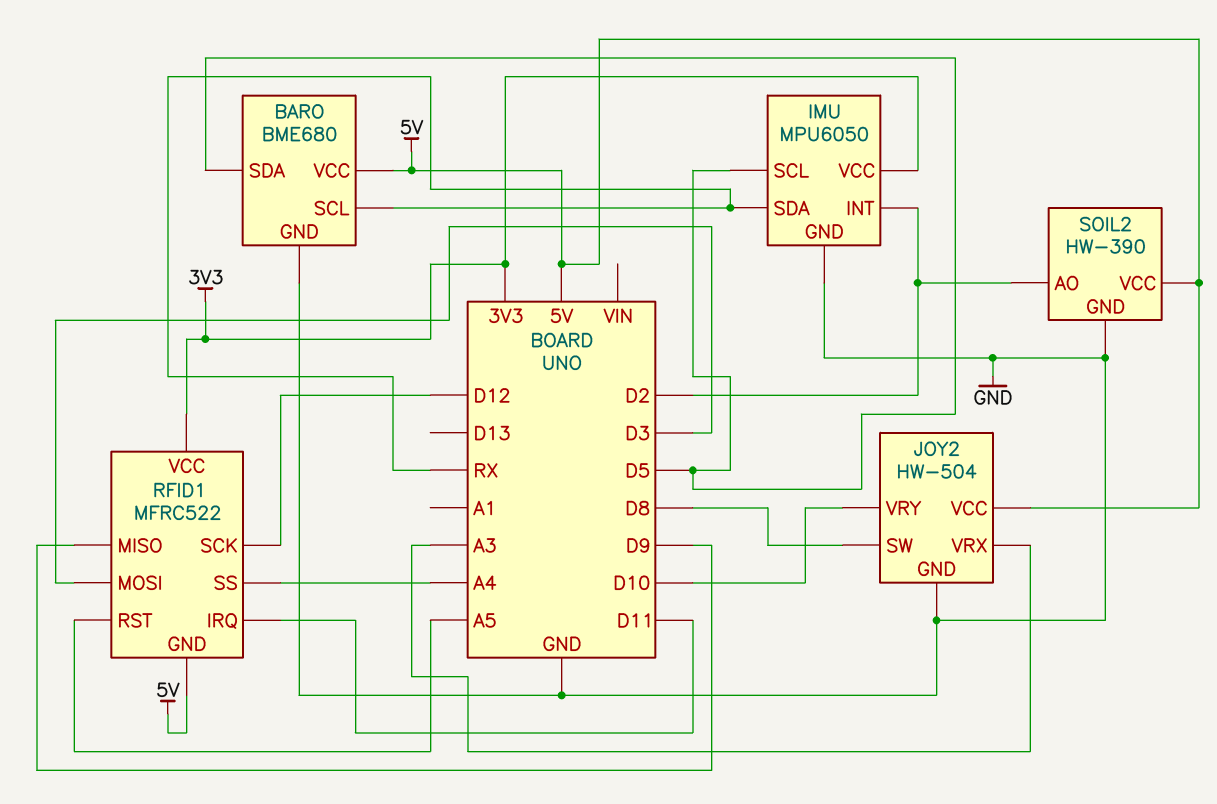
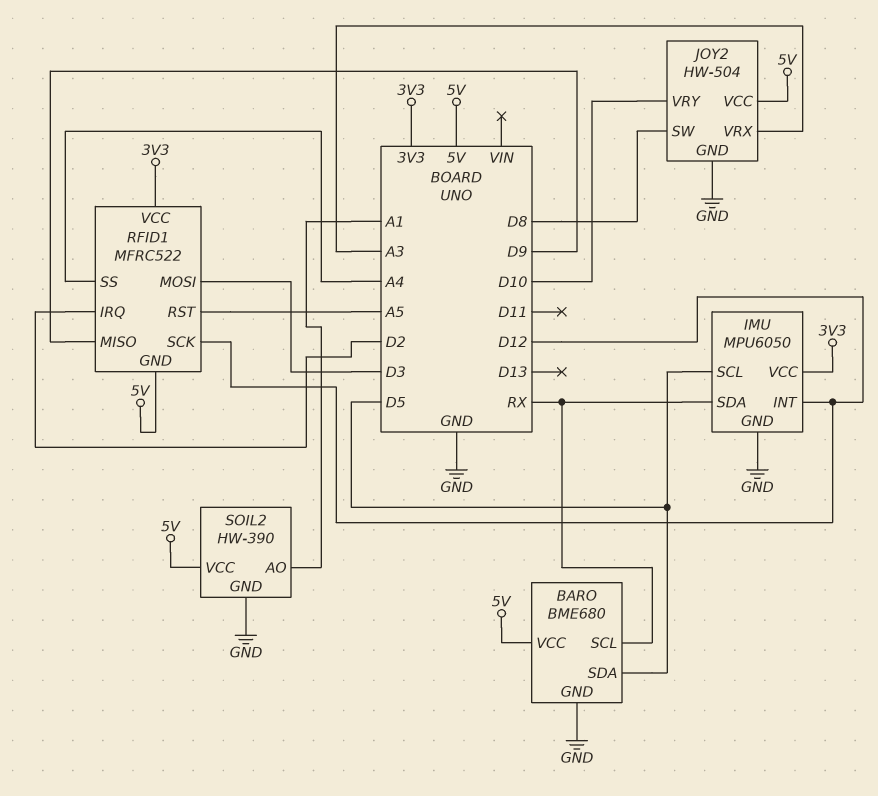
IMU pin INT: D2 -> D12
RFID1 pin IRQ: D11 -> D2
SOIL2 pin AO: D2 -> A1

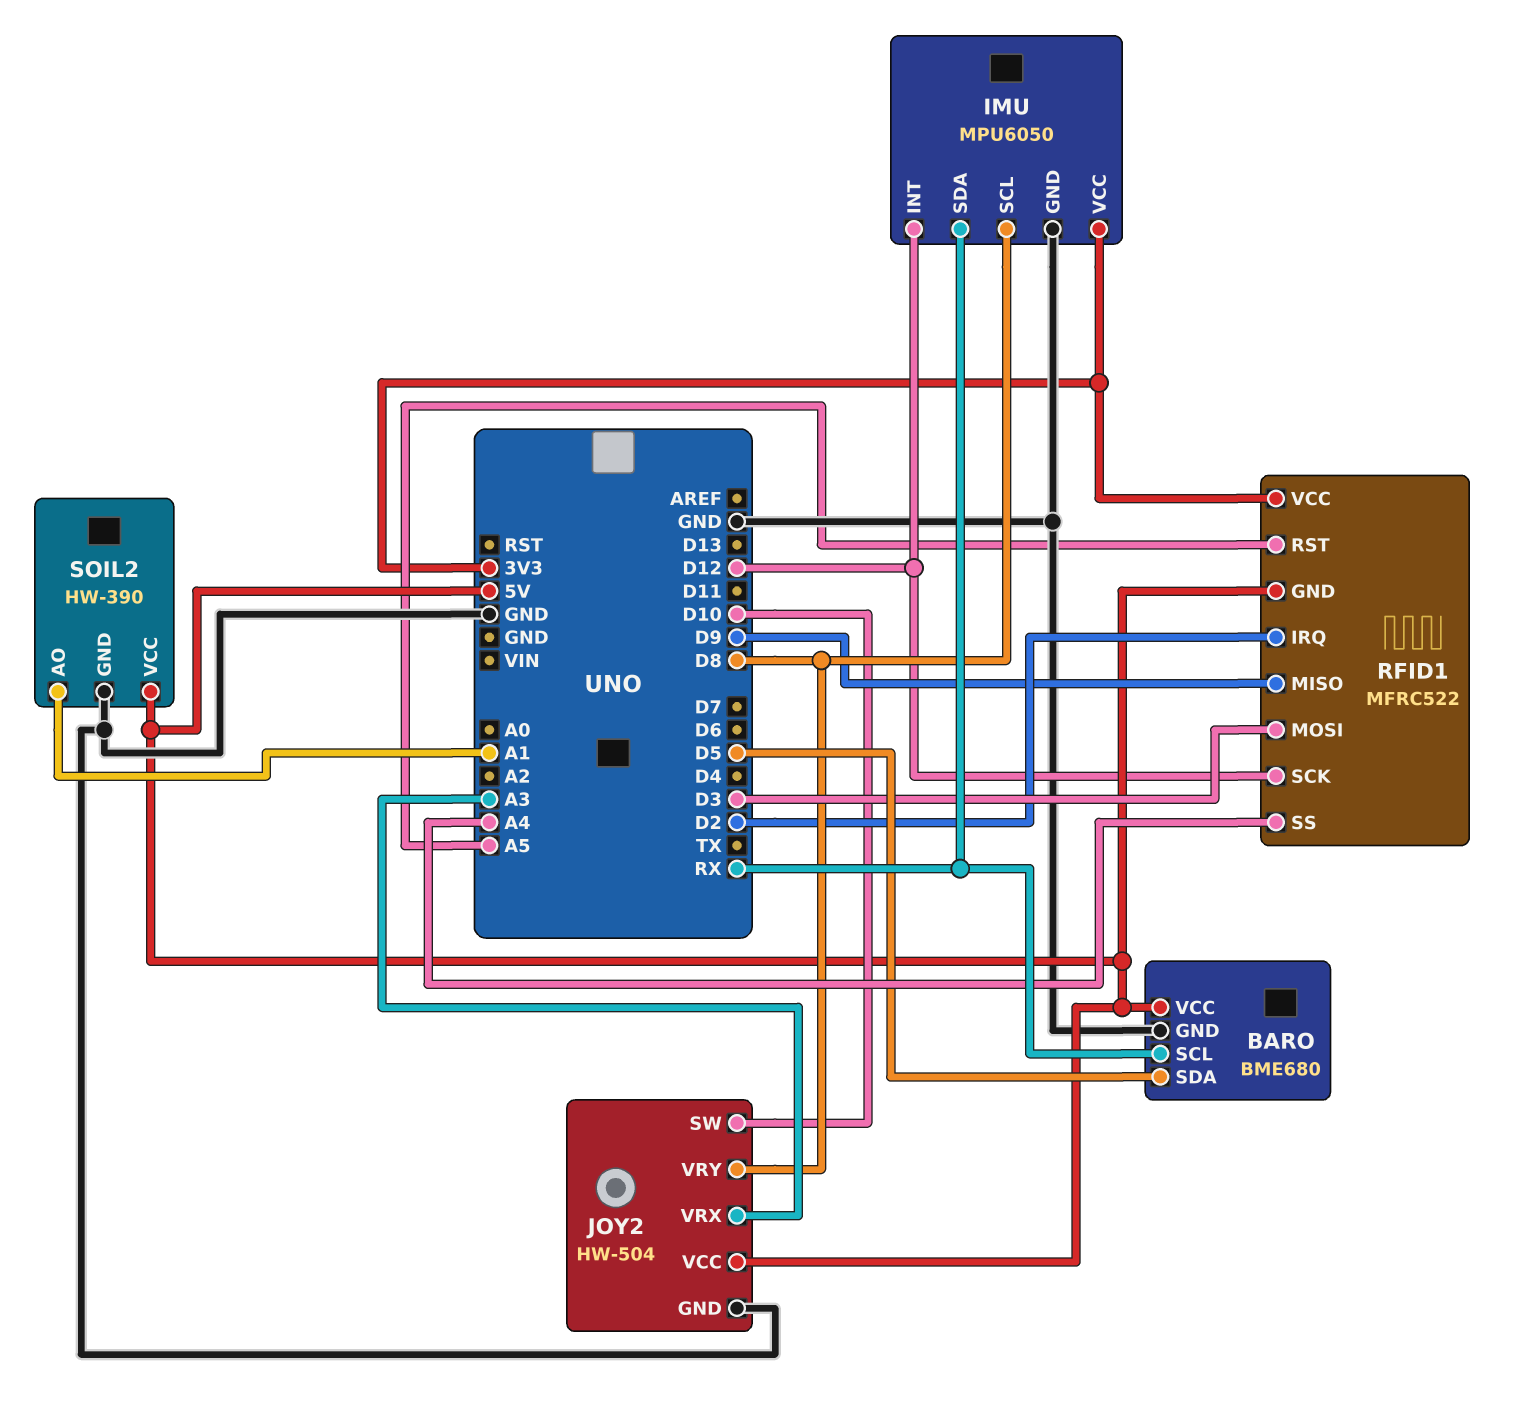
IMU pin SCL: D5 -> D8
JOY2 pin SW: D8 -> D10
JOY2 pin VRY: D10 -> D8

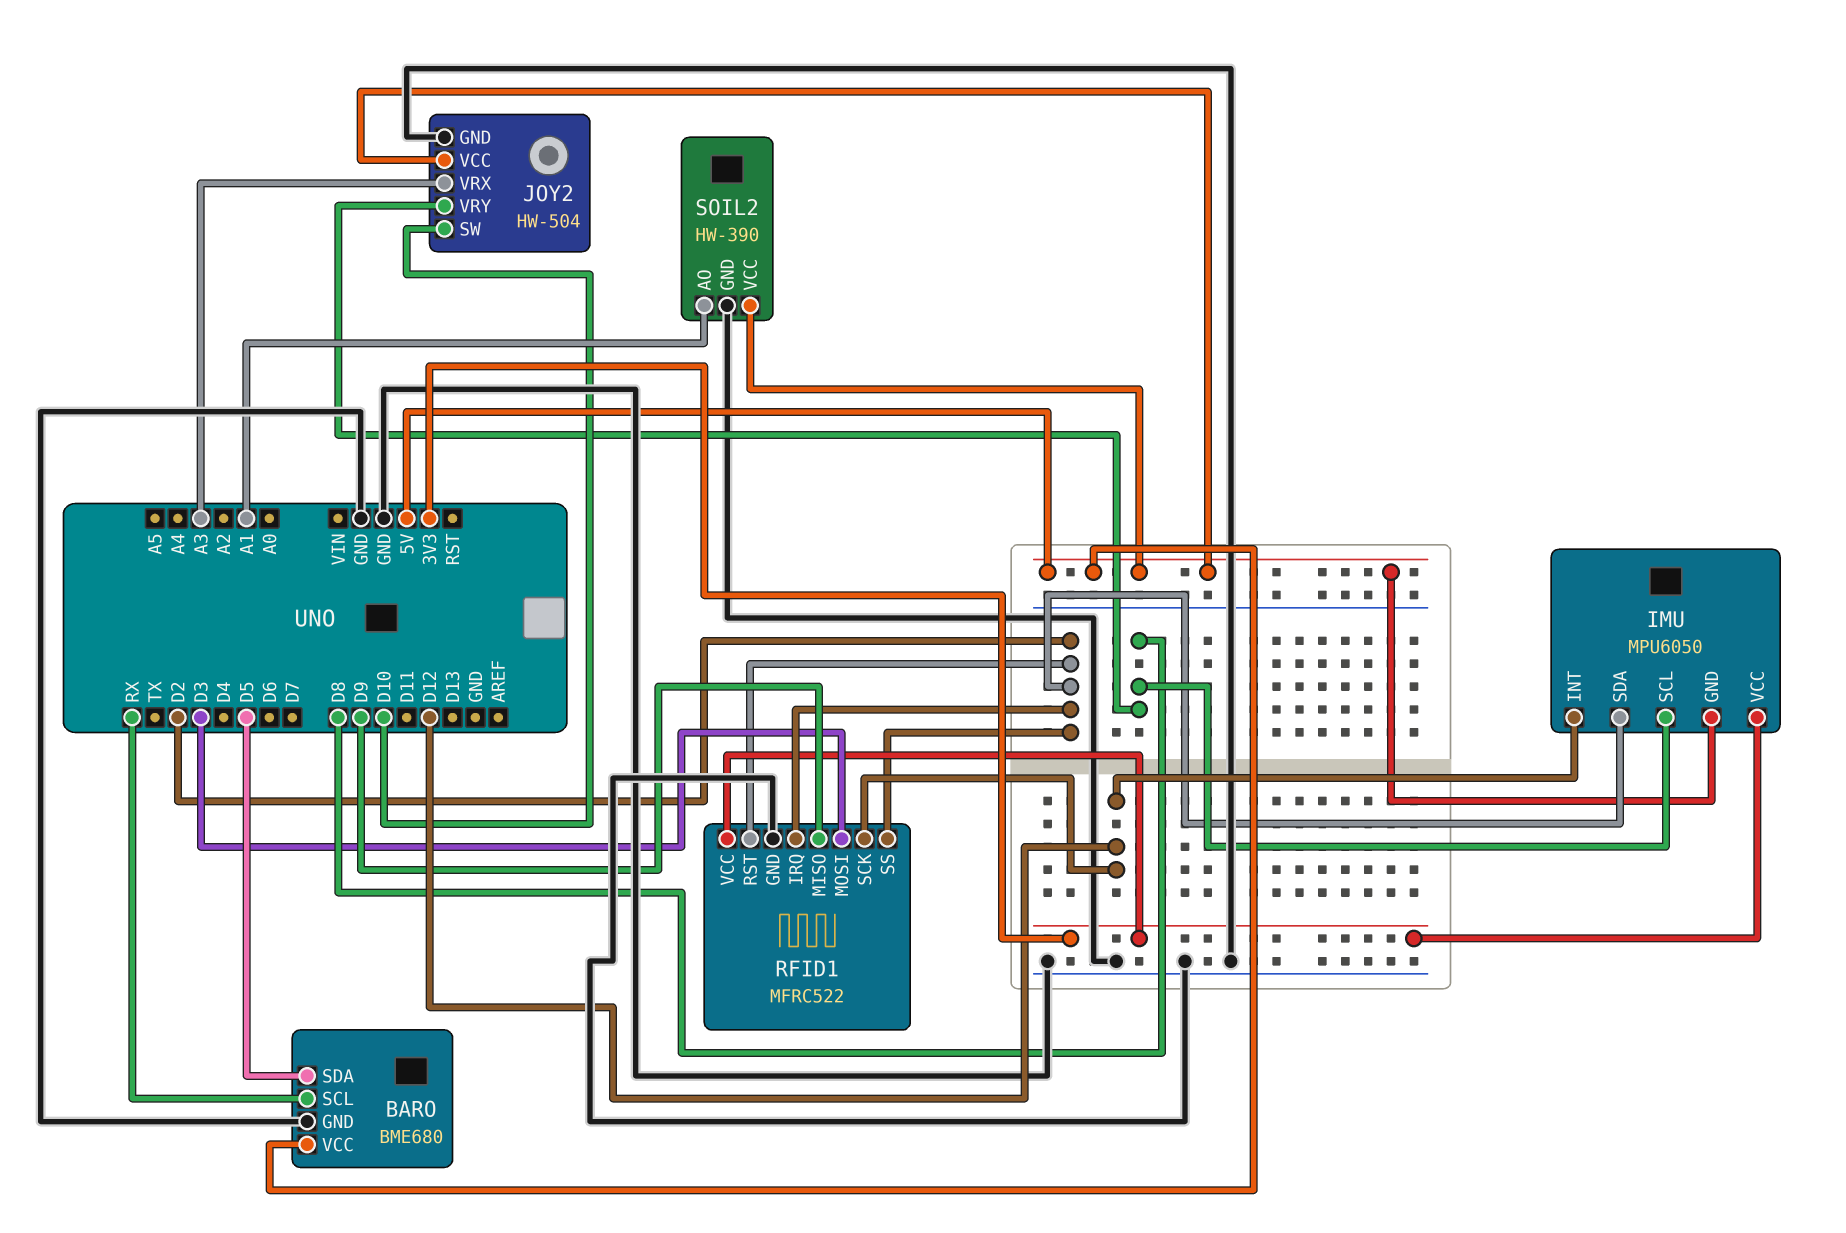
IMU pin GND: GND -> 5V
IMU pin SDA: RX -> D2
RFID1 pin GND: 5V -> GND
RFID1 pin RST: A5 -> D2
RFID1 pin SS: A4 -> D2

